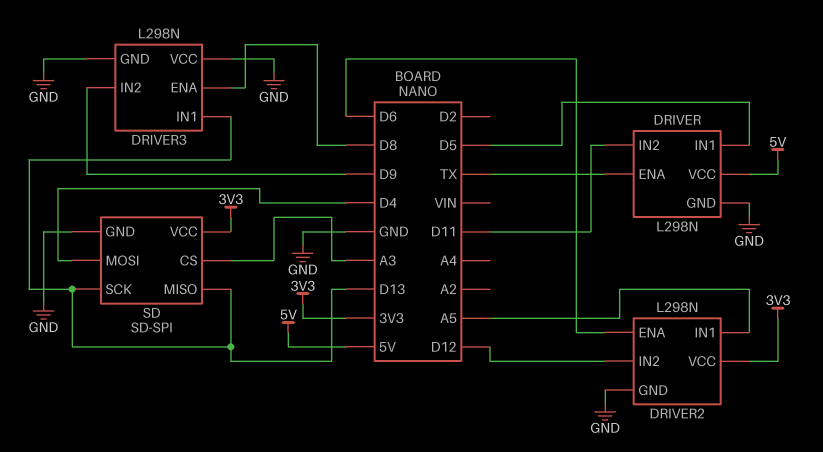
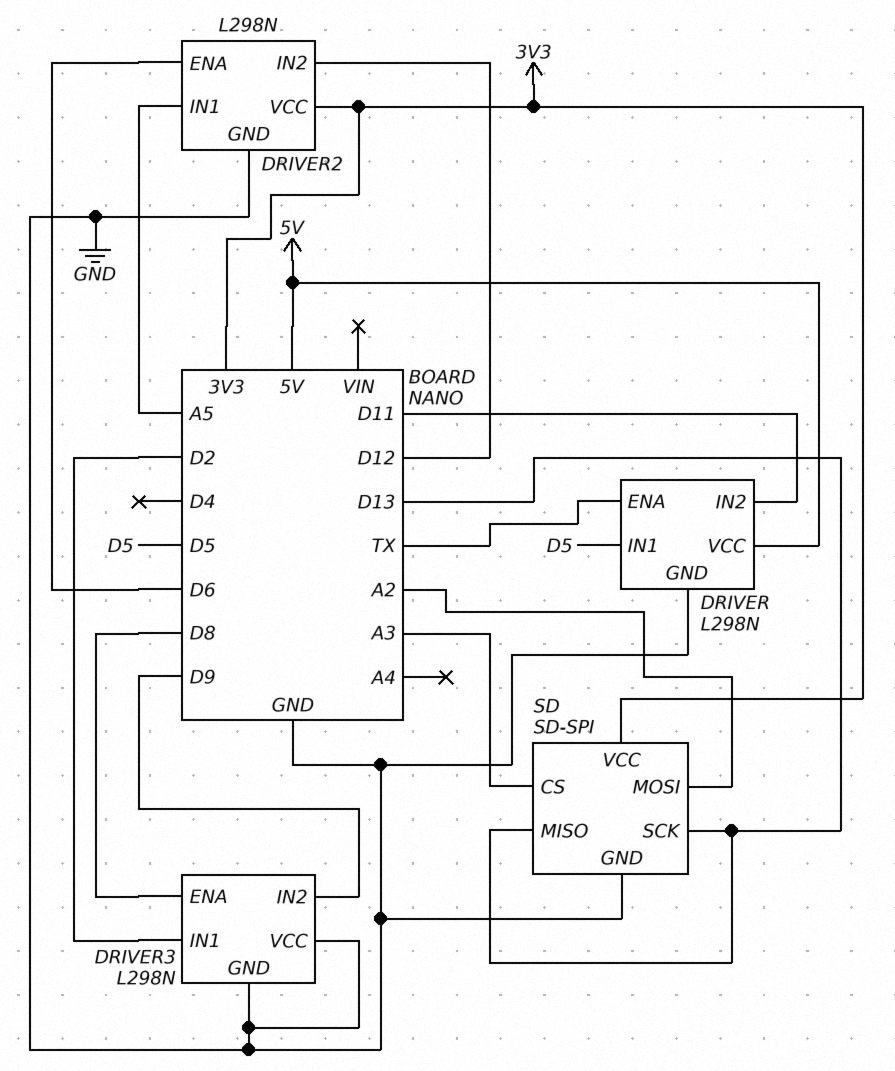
DRIVER3 pin IN1: D13 -> D2
SD pin MOSI: D4 -> A2

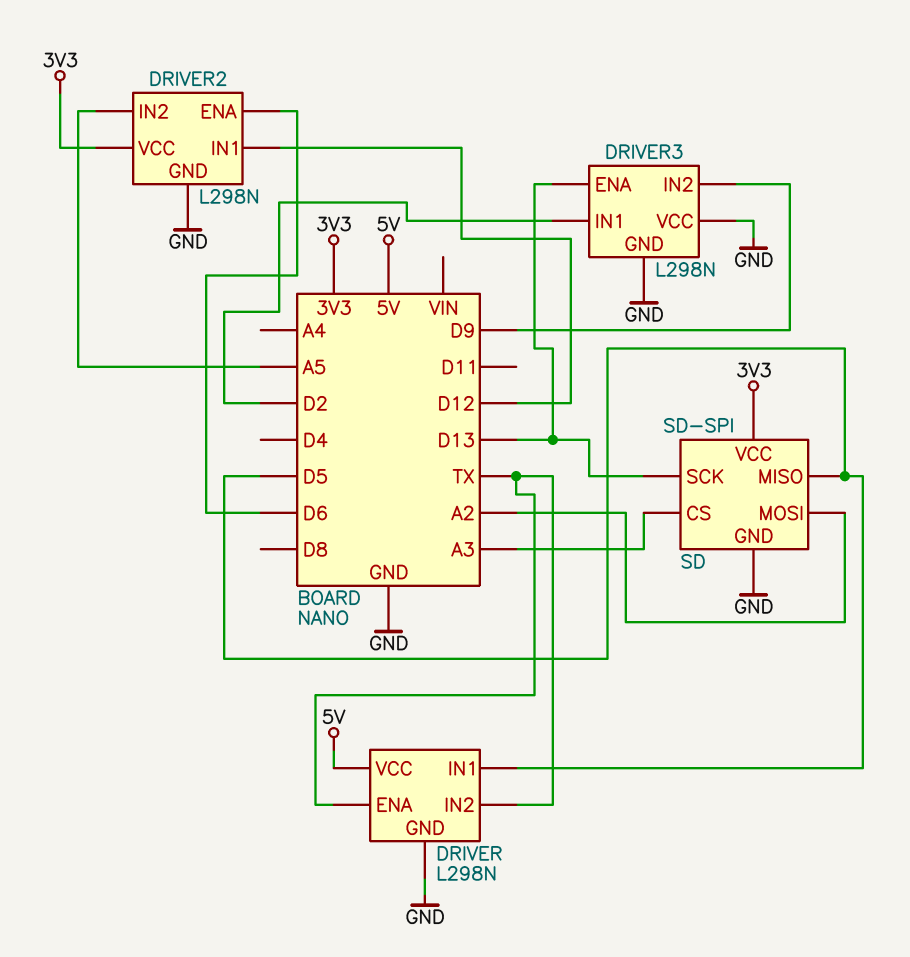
DRIVER pin IN2: D11 -> TX
DRIVER2 pin IN1: A5 -> D12
DRIVER2 pin IN2: D12 -> A5
DRIVER3 pin ENA: D8 -> D13
SD pin MISO: D13 -> D5

